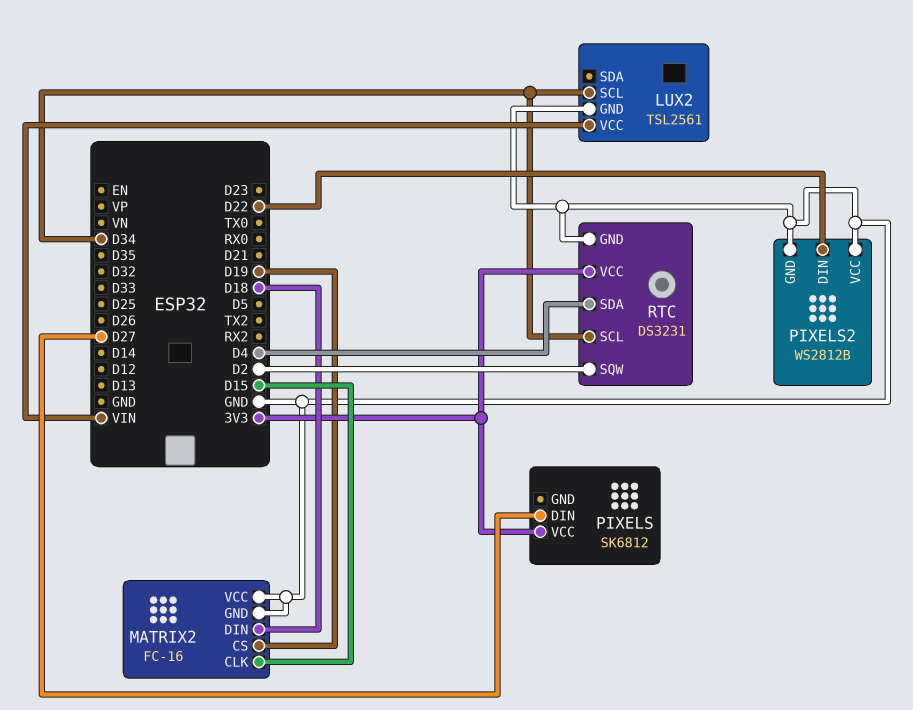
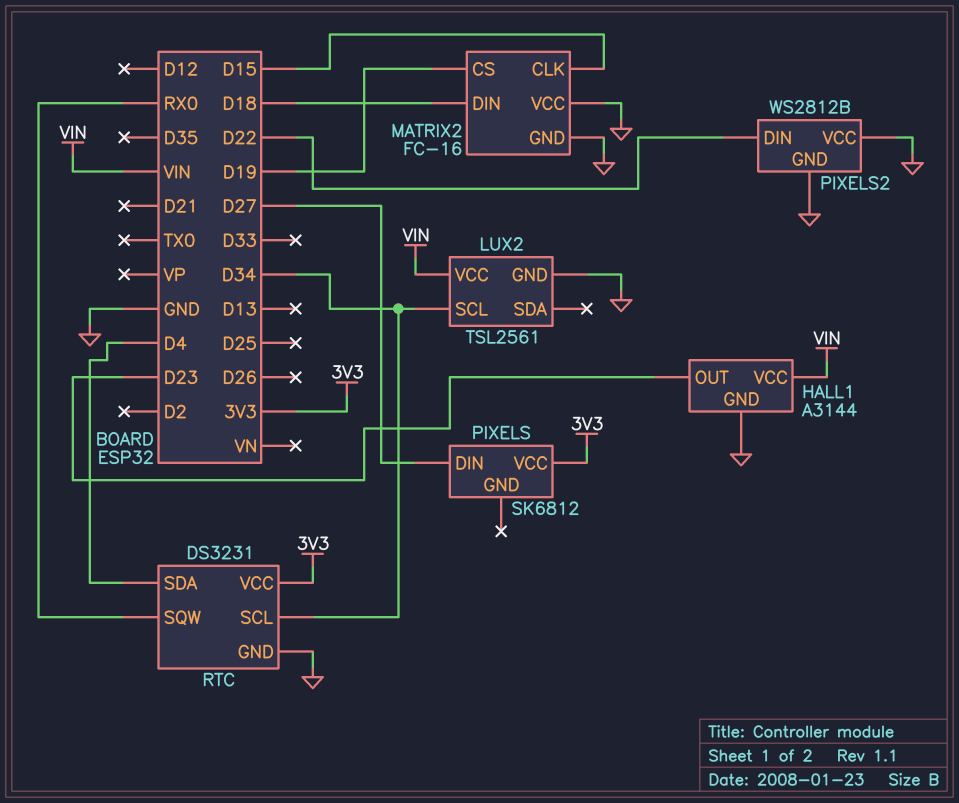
HALL1: none -> A3144
HALL1 pin GND: none -> GND
HALL1 pin OUT: none -> D23
HALL1 pin VCC: none -> VIN
RTC pin SQW: D2 -> RX0

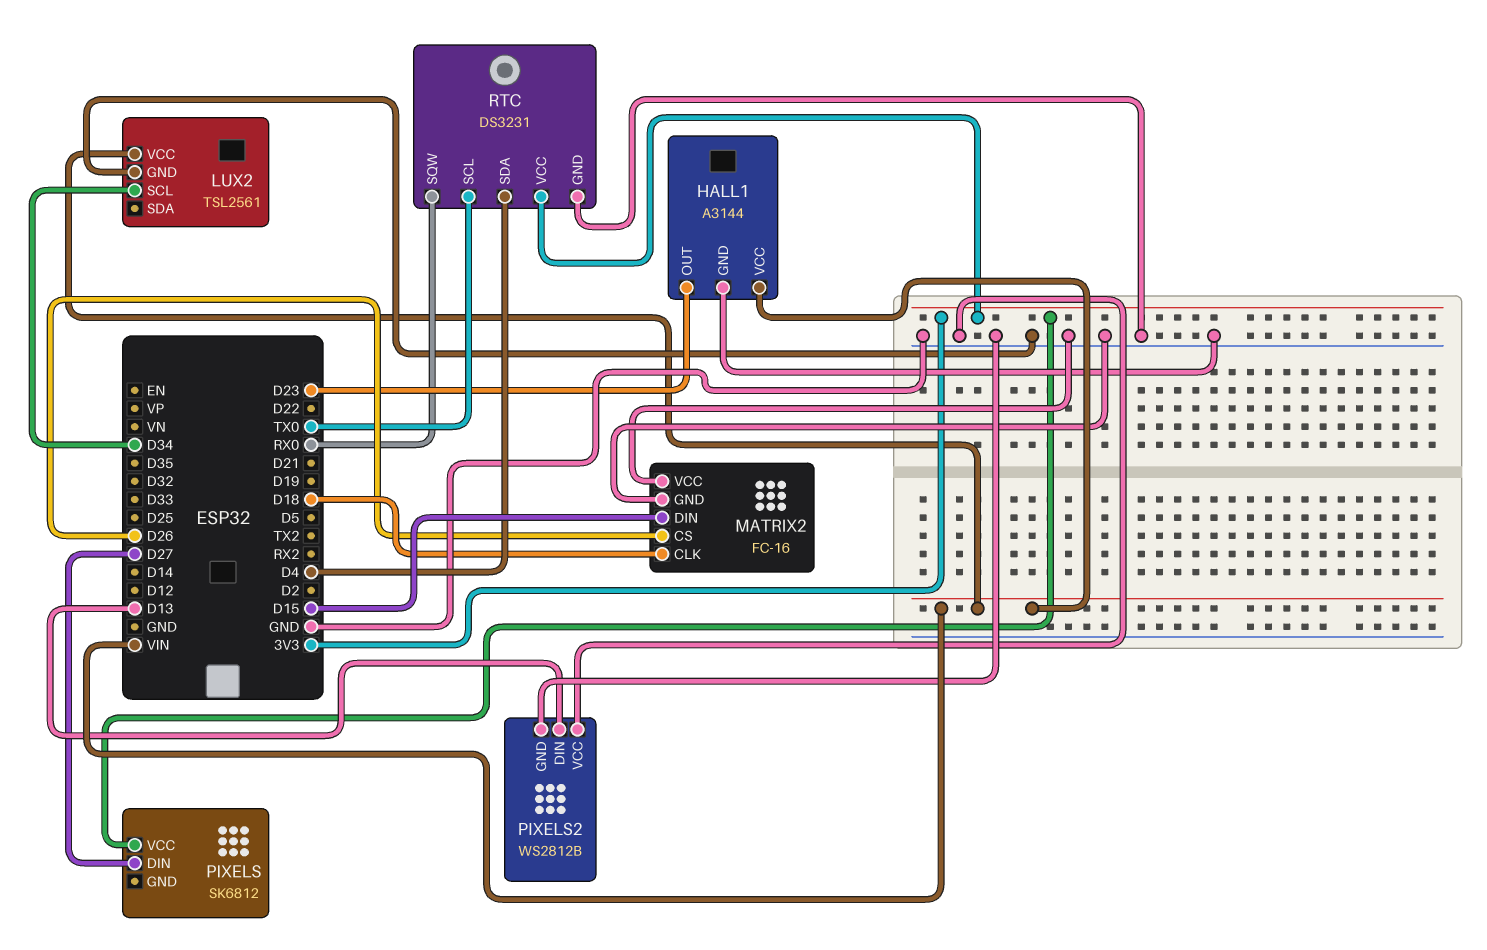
MATRIX2 pin CLK: D15 -> D18
MATRIX2 pin CS: D19 -> D26
MATRIX2 pin DIN: D18 -> D15
PIXELS2 pin DIN: D22 -> D13
RTC pin SCL: D34 -> TX0

